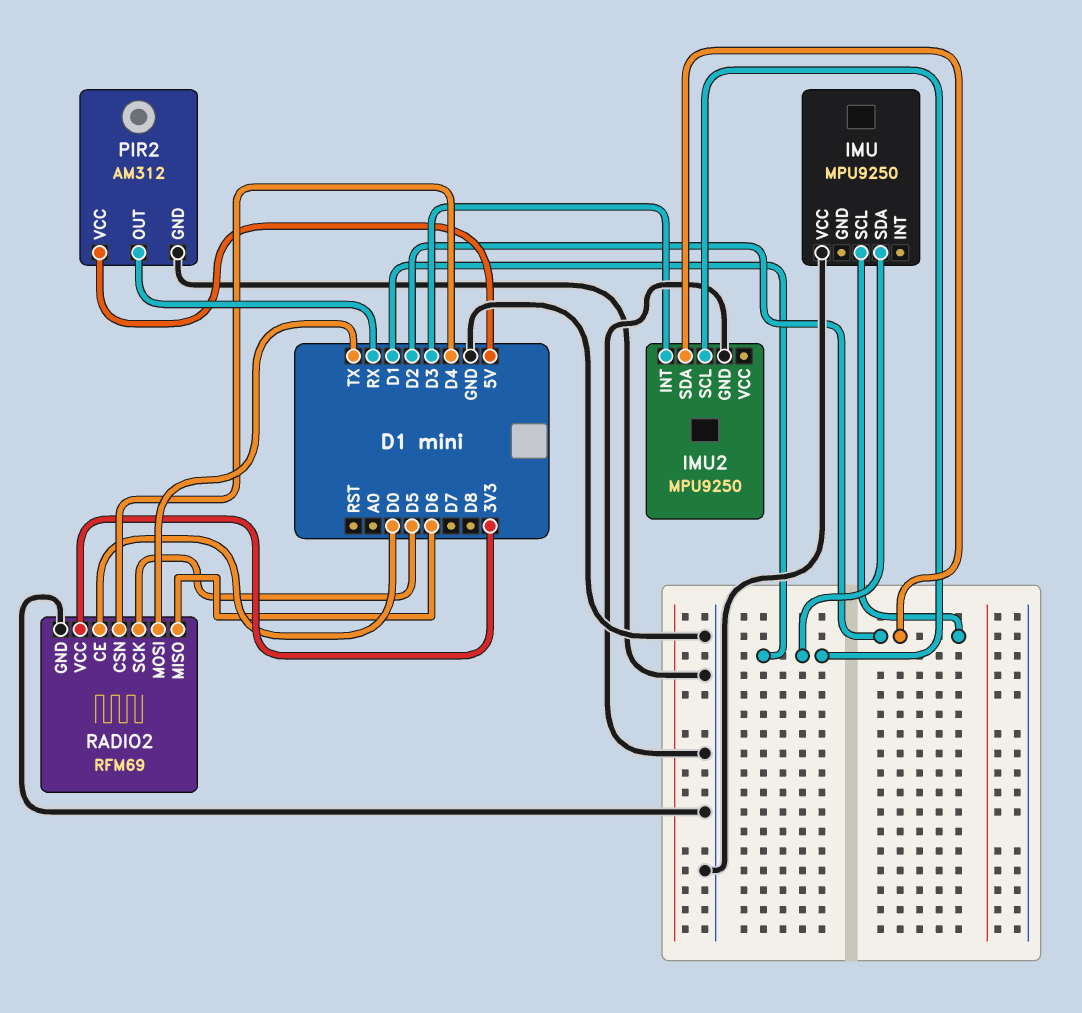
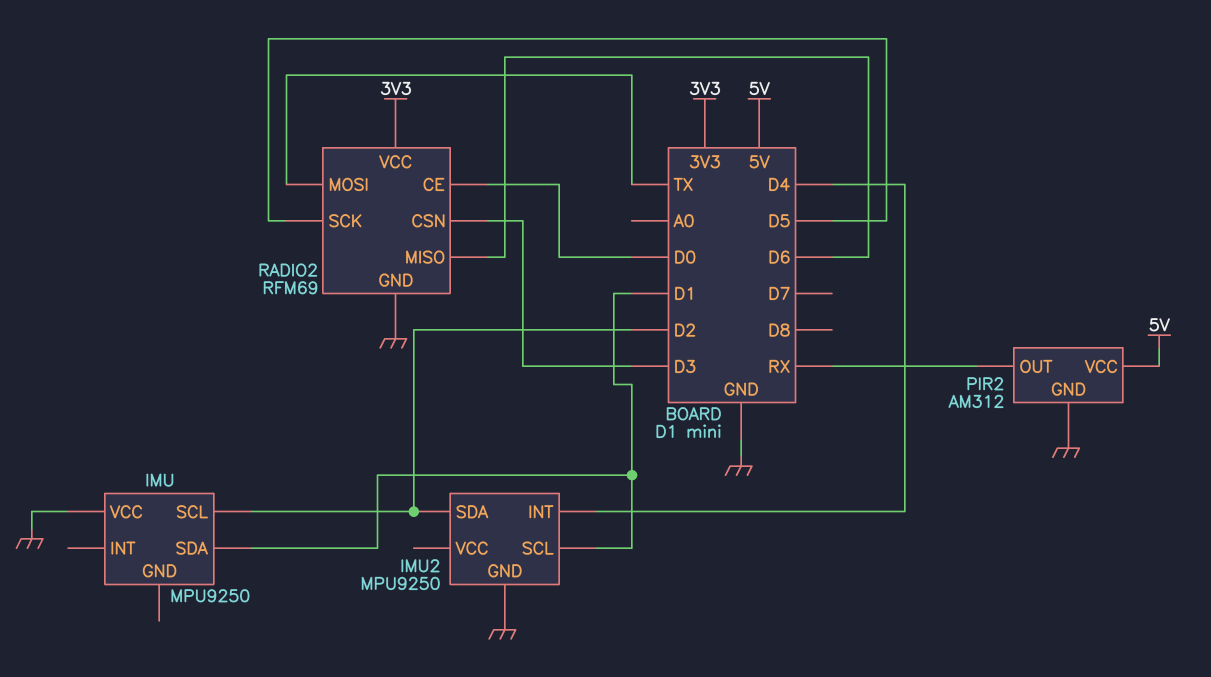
IMU2 pin INT: D3 -> D4
RADIO2 pin CSN: D4 -> D3

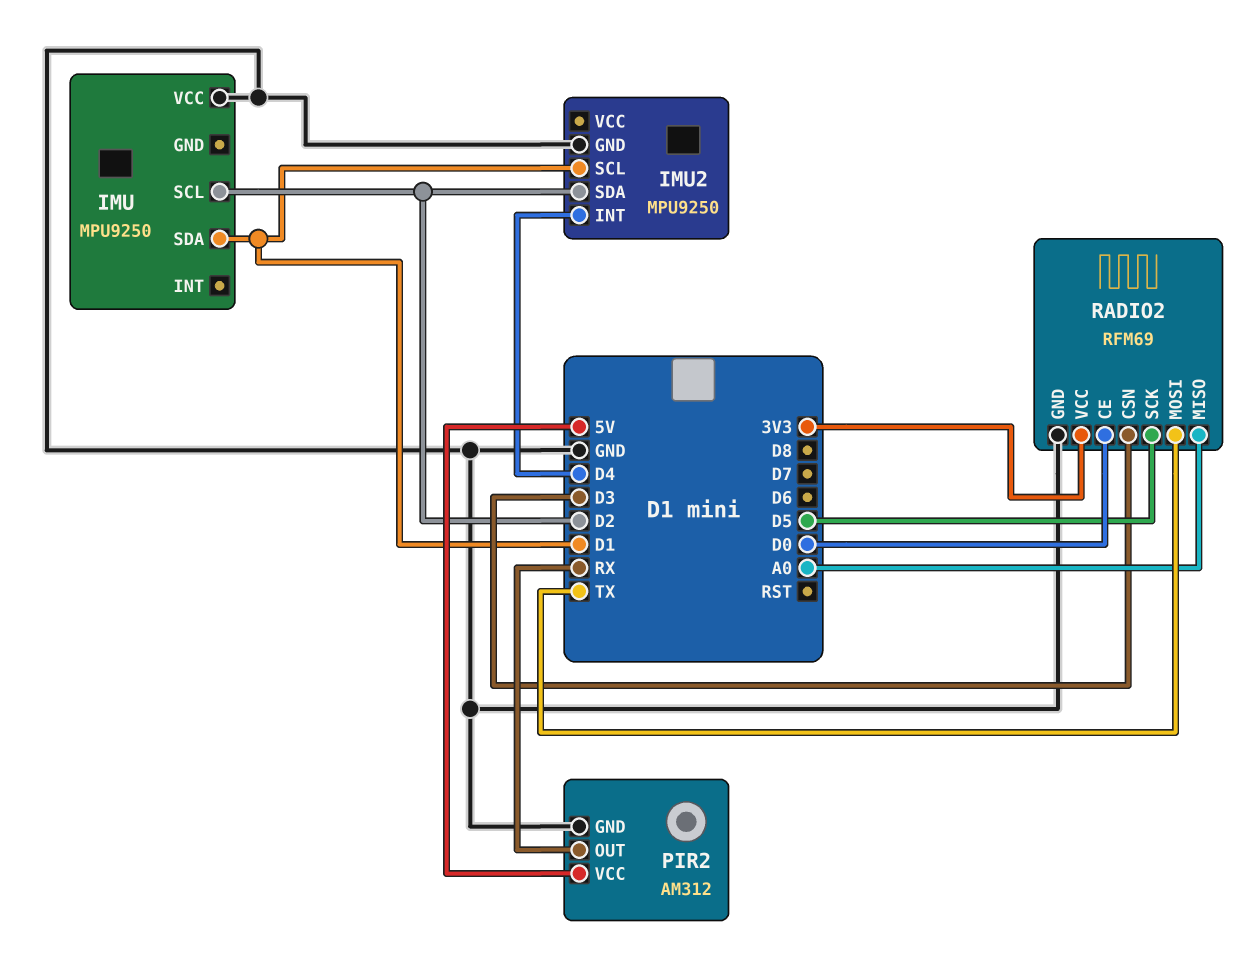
RADIO2 pin MISO: D6 -> A0

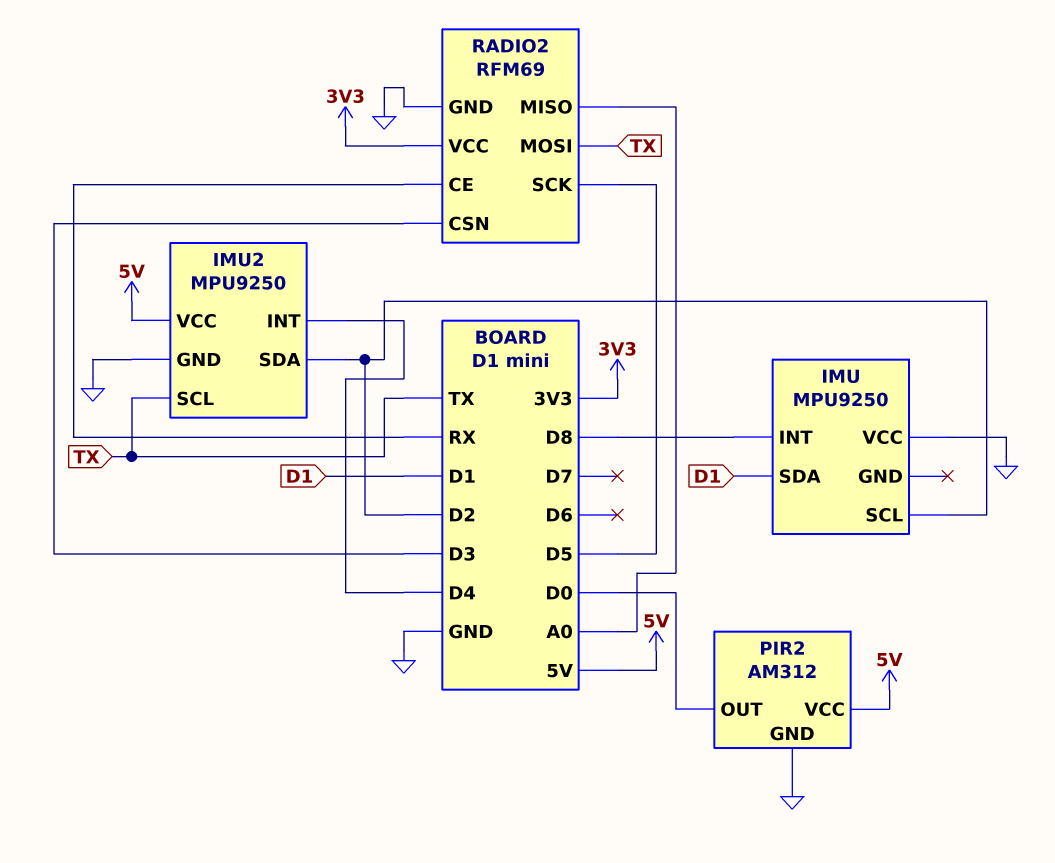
IMU pin INT: none -> D8
IMU2 pin SCL: D1 -> TX
IMU2 pin VCC: none -> 5V
PIR2 pin OUT: RX -> D0
RADIO2 pin CE: D0 -> RX

